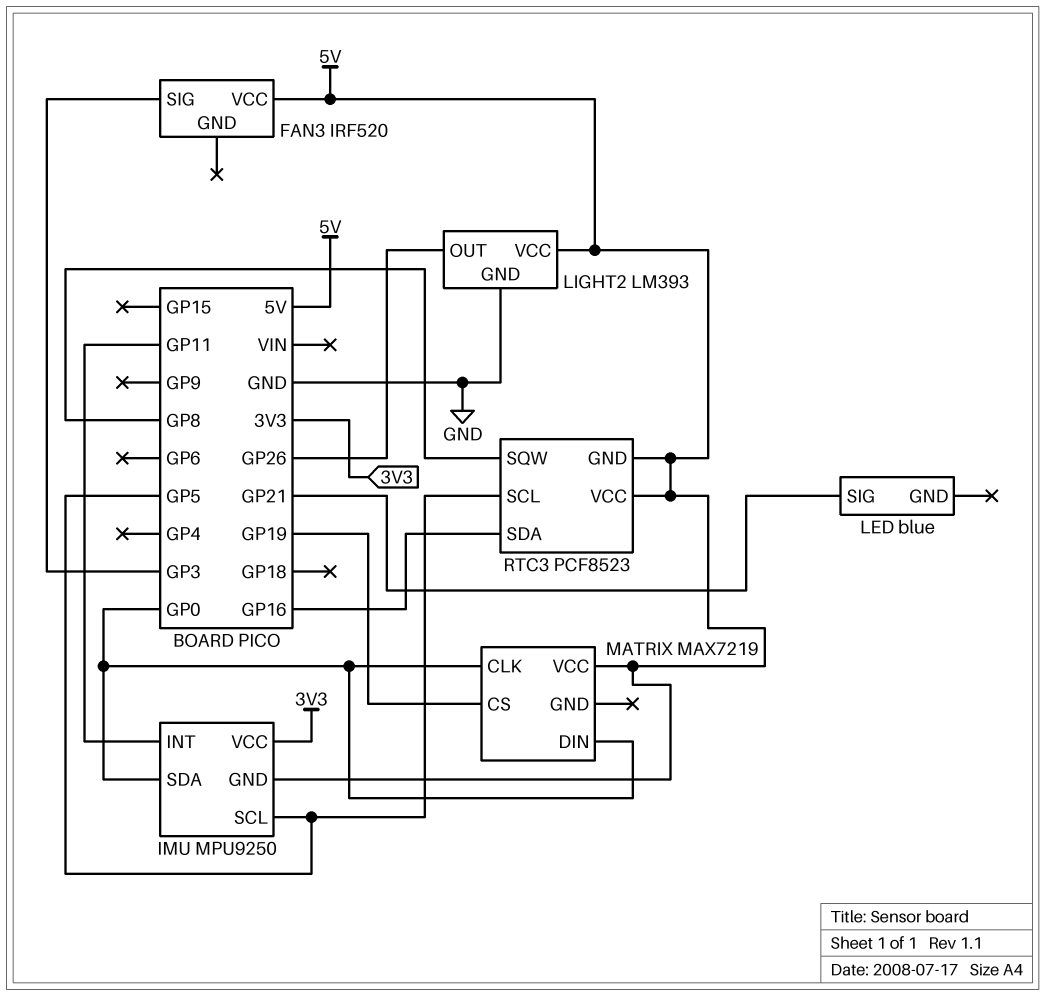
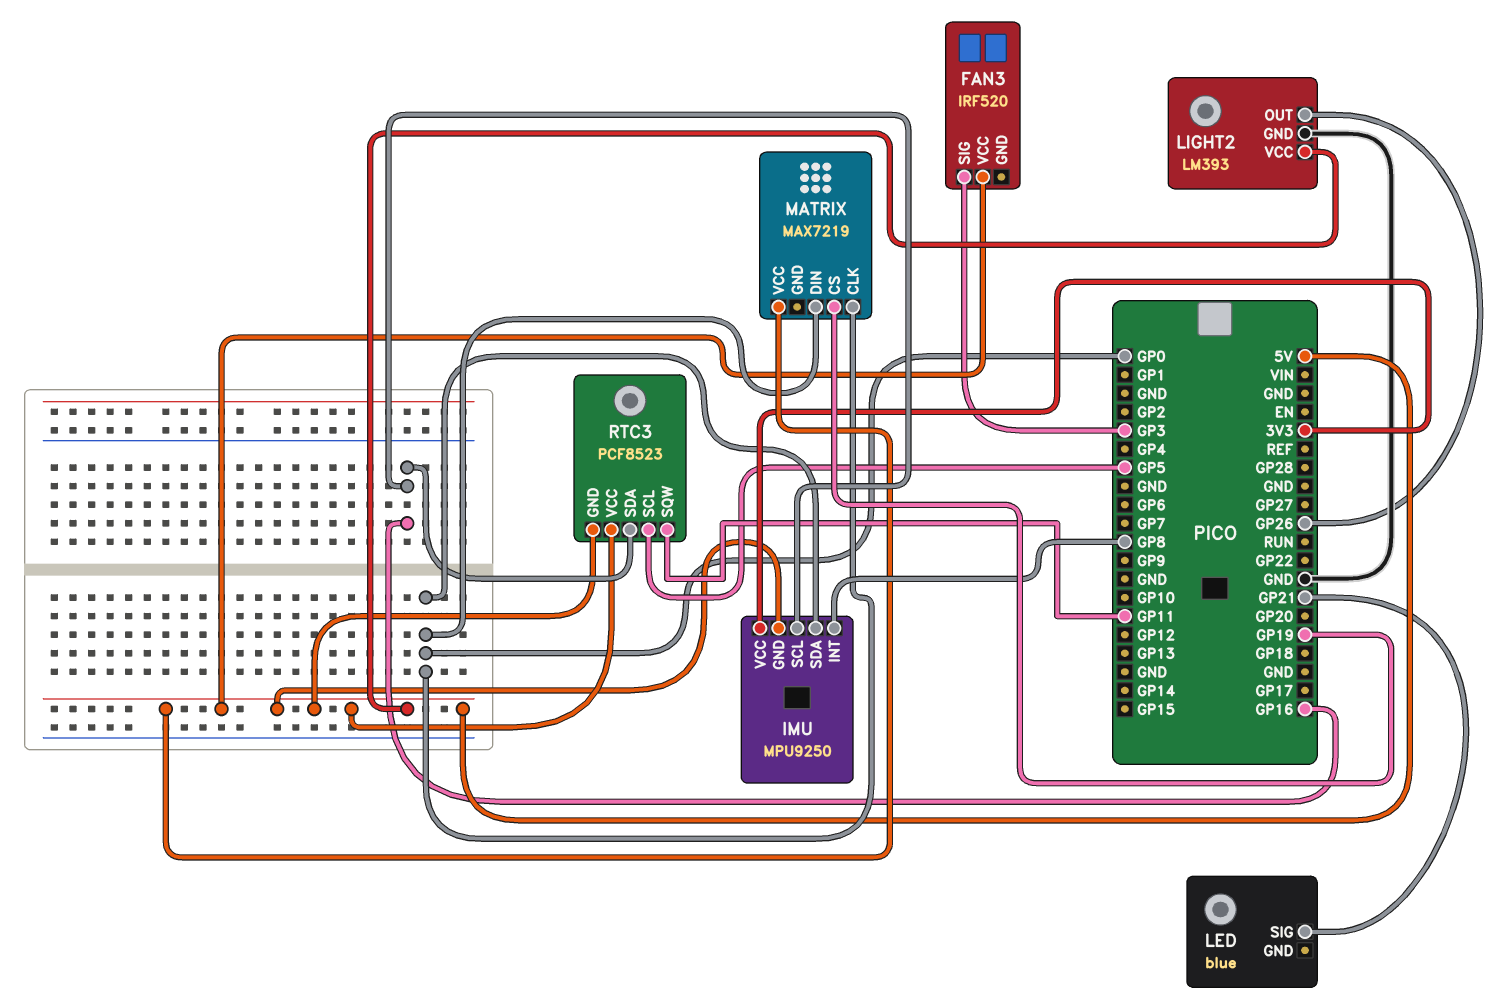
IMU pin INT: GP11 -> GP8
IMU pin SCL: GP5 -> GP16
RTC3 pin SQW: GP8 -> GP11

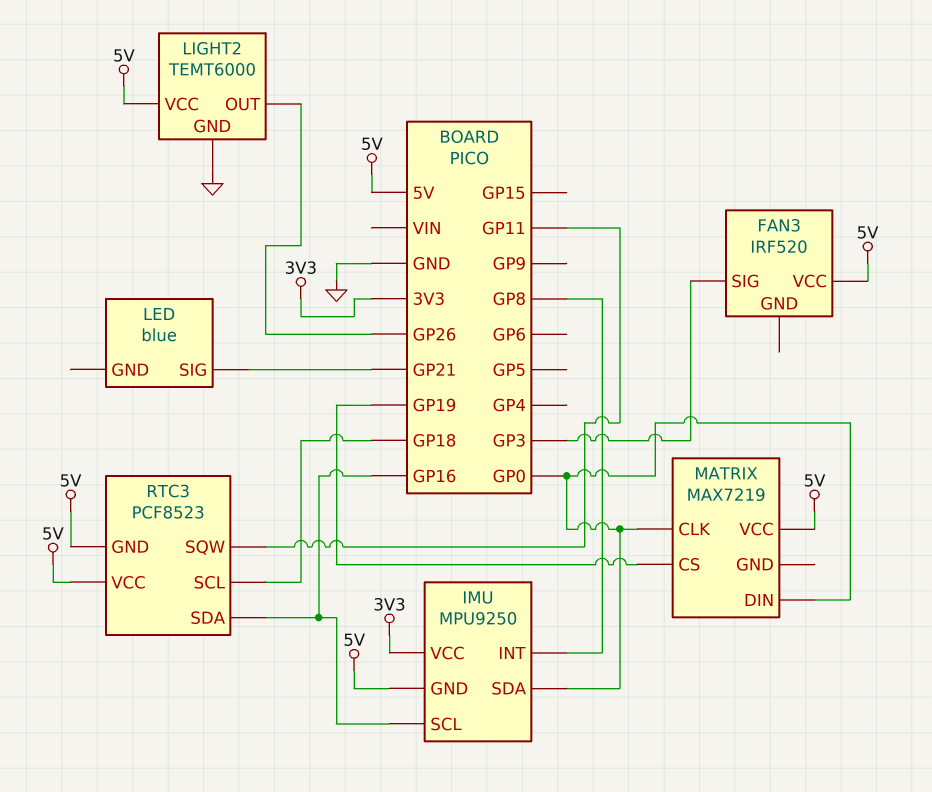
LIGHT2: LM393 -> TEMT6000
RTC3 pin SCL: GP5 -> GP18

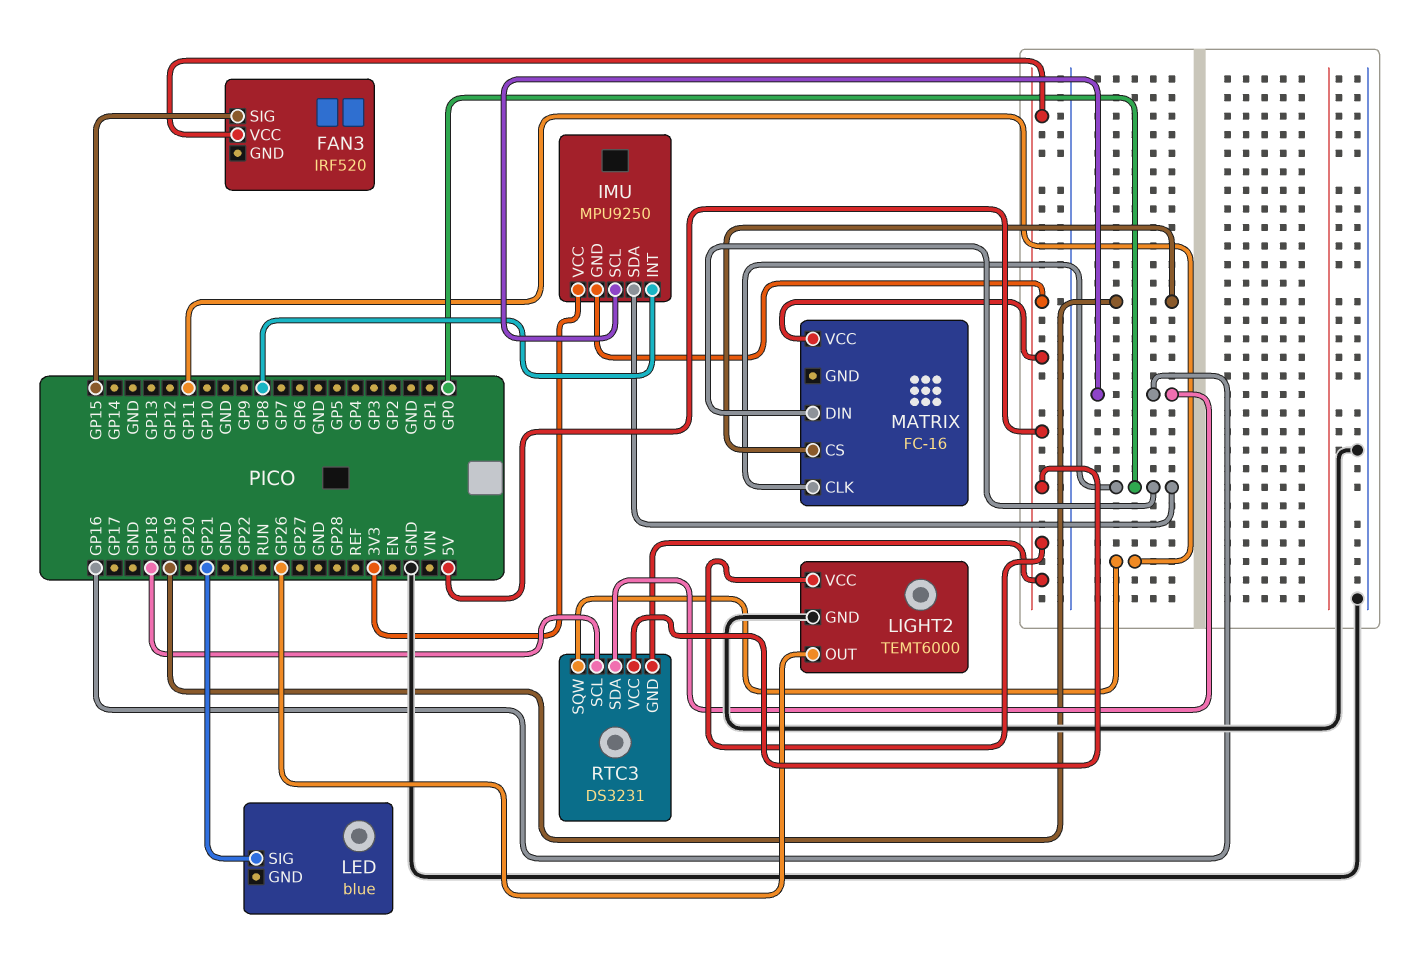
FAN3 pin SIG: GP3 -> GP15
MATRIX: MAX7219 -> FC-16
RTC3: PCF8523 -> DS3231

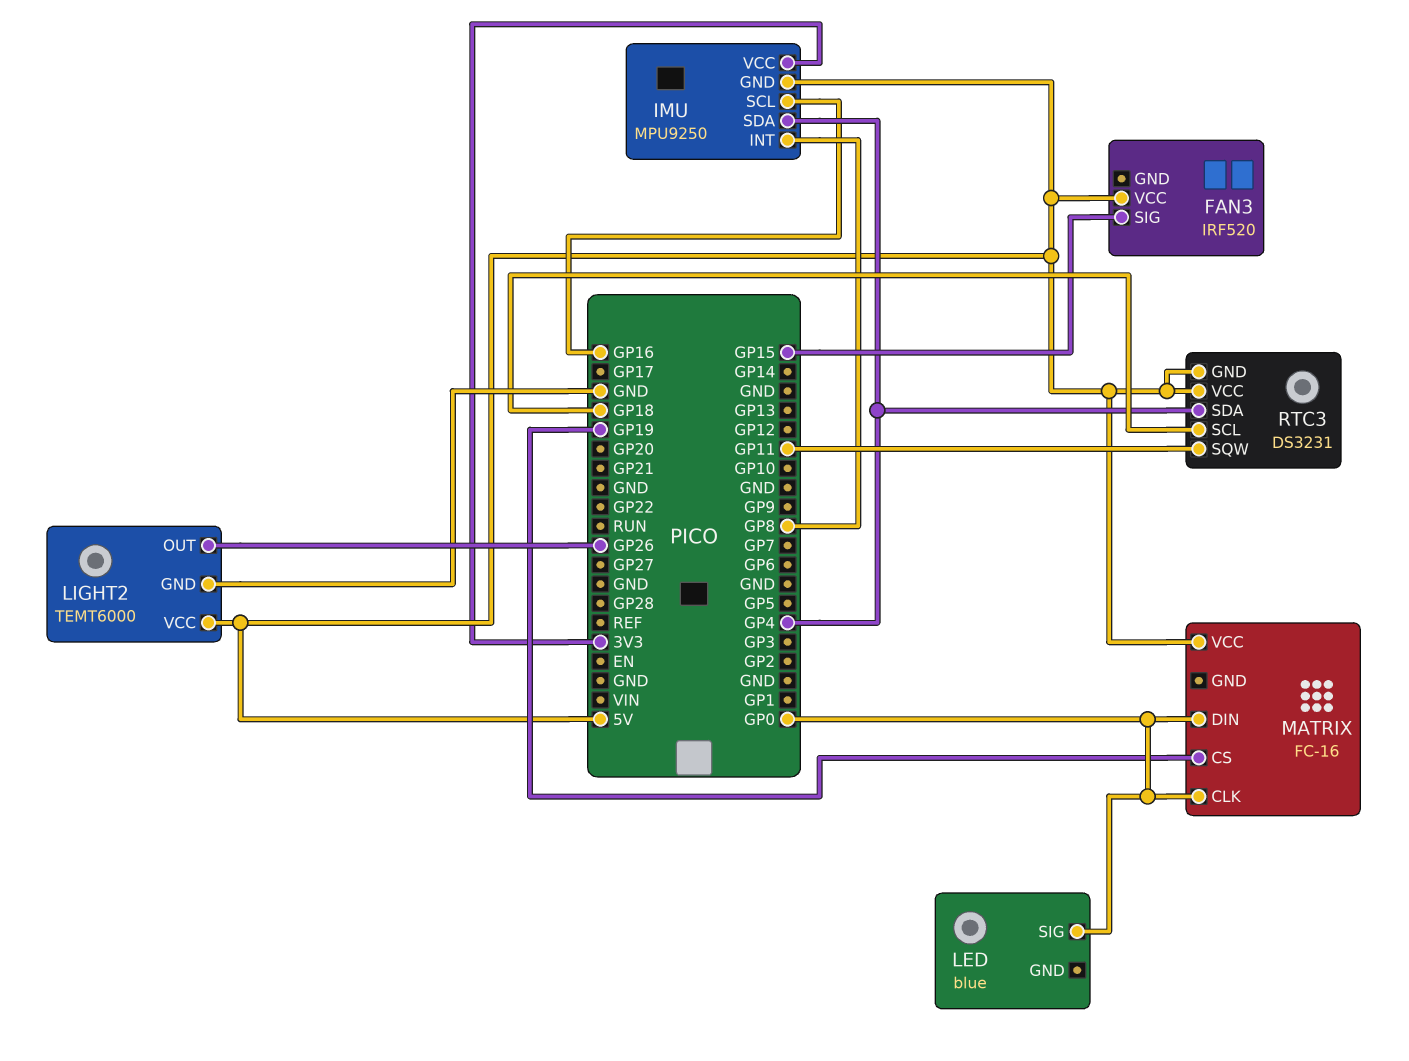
IMU pin SDA: GP0 -> GP4
LED pin SIG: GP21 -> GP0
RTC3 pin SDA: GP16 -> GP4

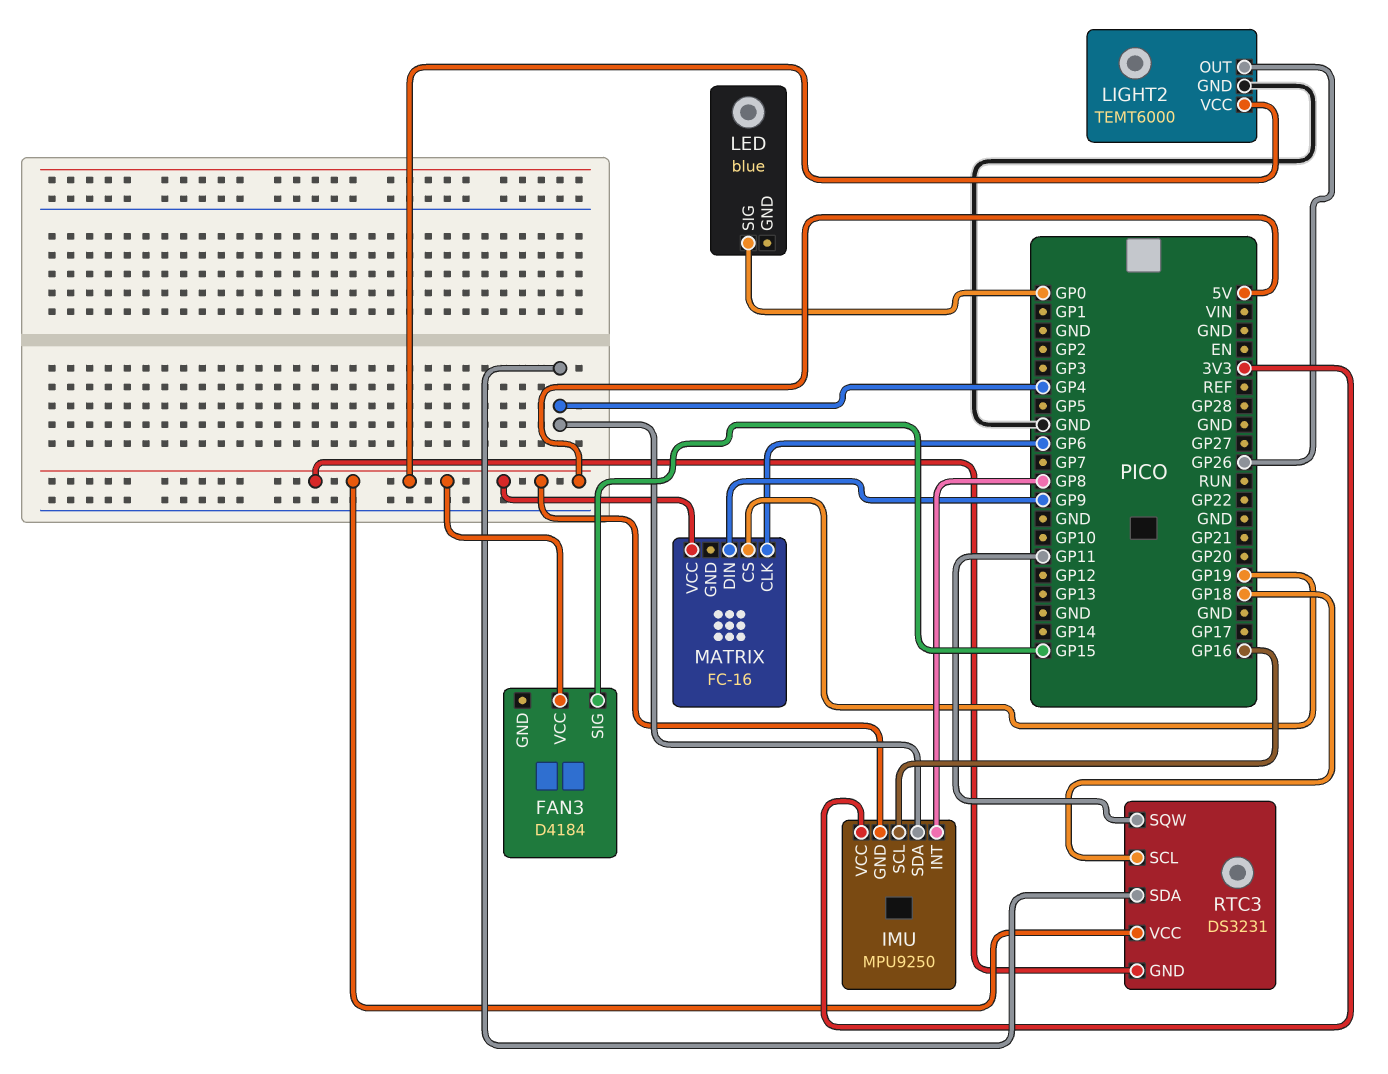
FAN3: IRF520 -> D4184
MATRIX pin CLK: GP0 -> GP6
MATRIX pin DIN: GP0 -> GP9

